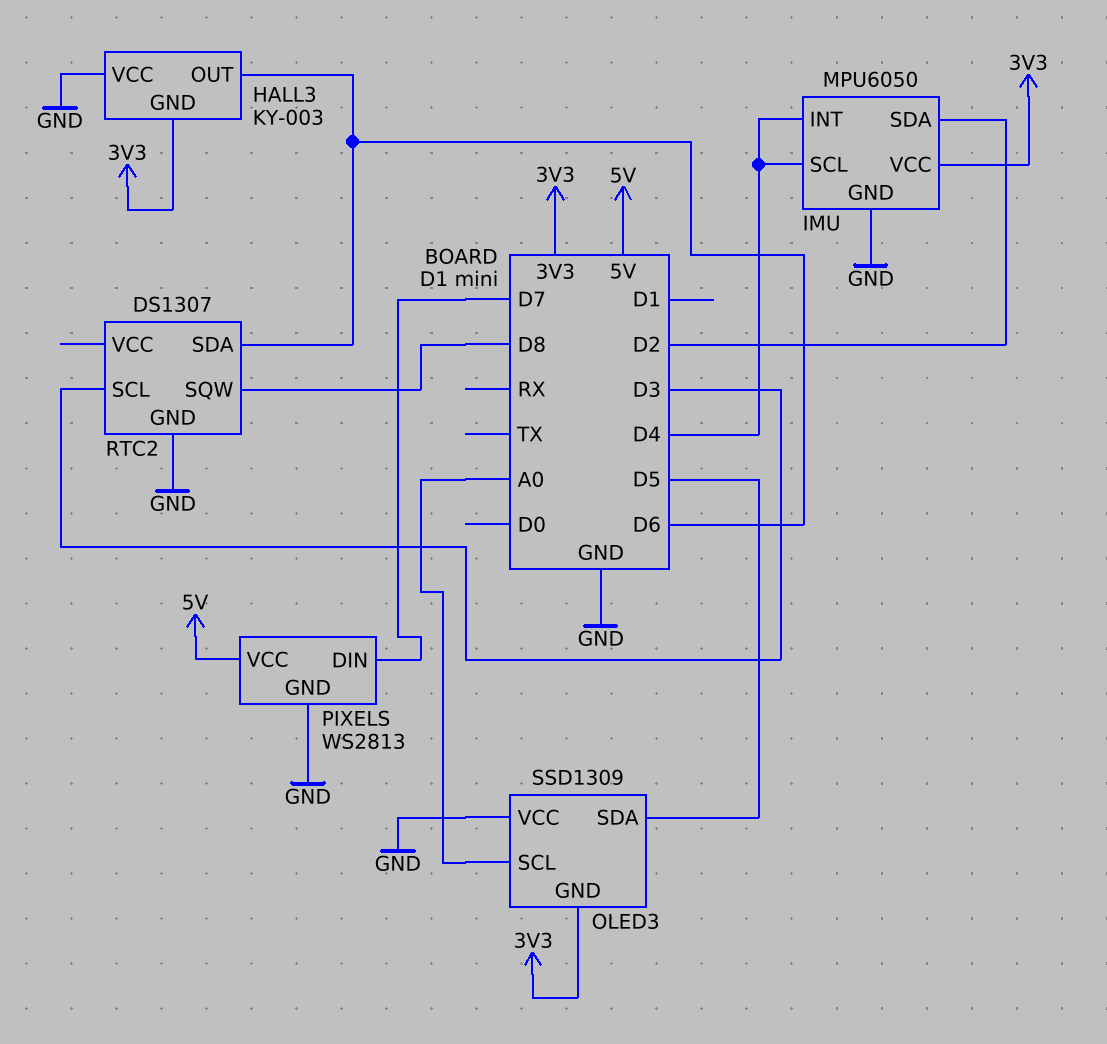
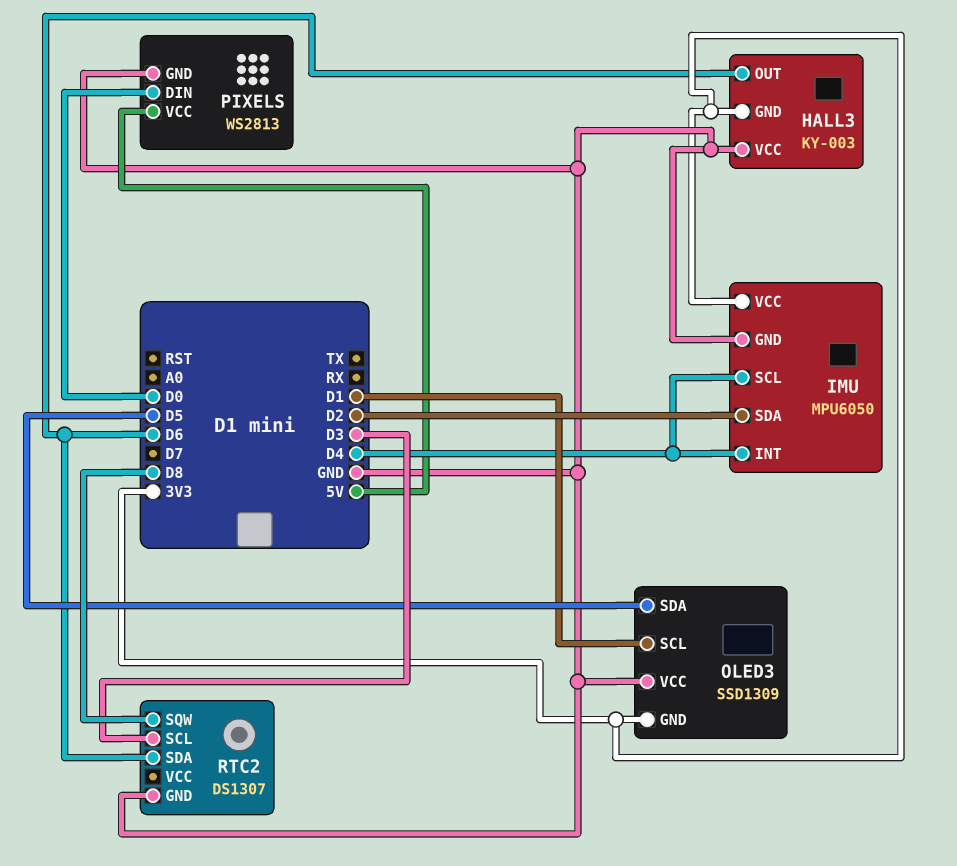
OLED3 pin SCL: A0 -> D1
PIXELS pin DIN: D7 -> D0

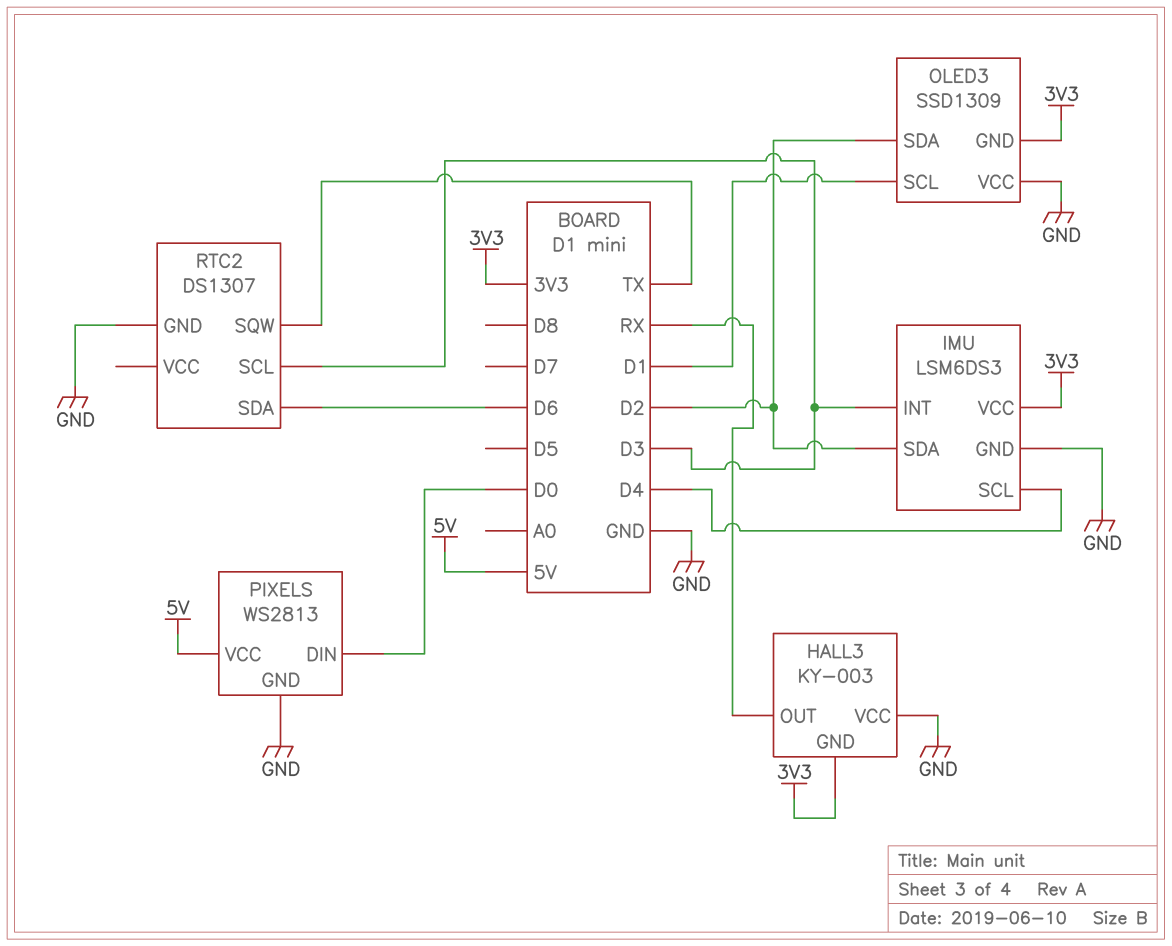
HALL3 pin OUT: D6 -> RX
IMU: MPU6050 -> LSM6DS3
IMU pin INT: D4 -> D3
OLED3 pin SDA: D5 -> D2
RTC2 pin SQW: D8 -> TX

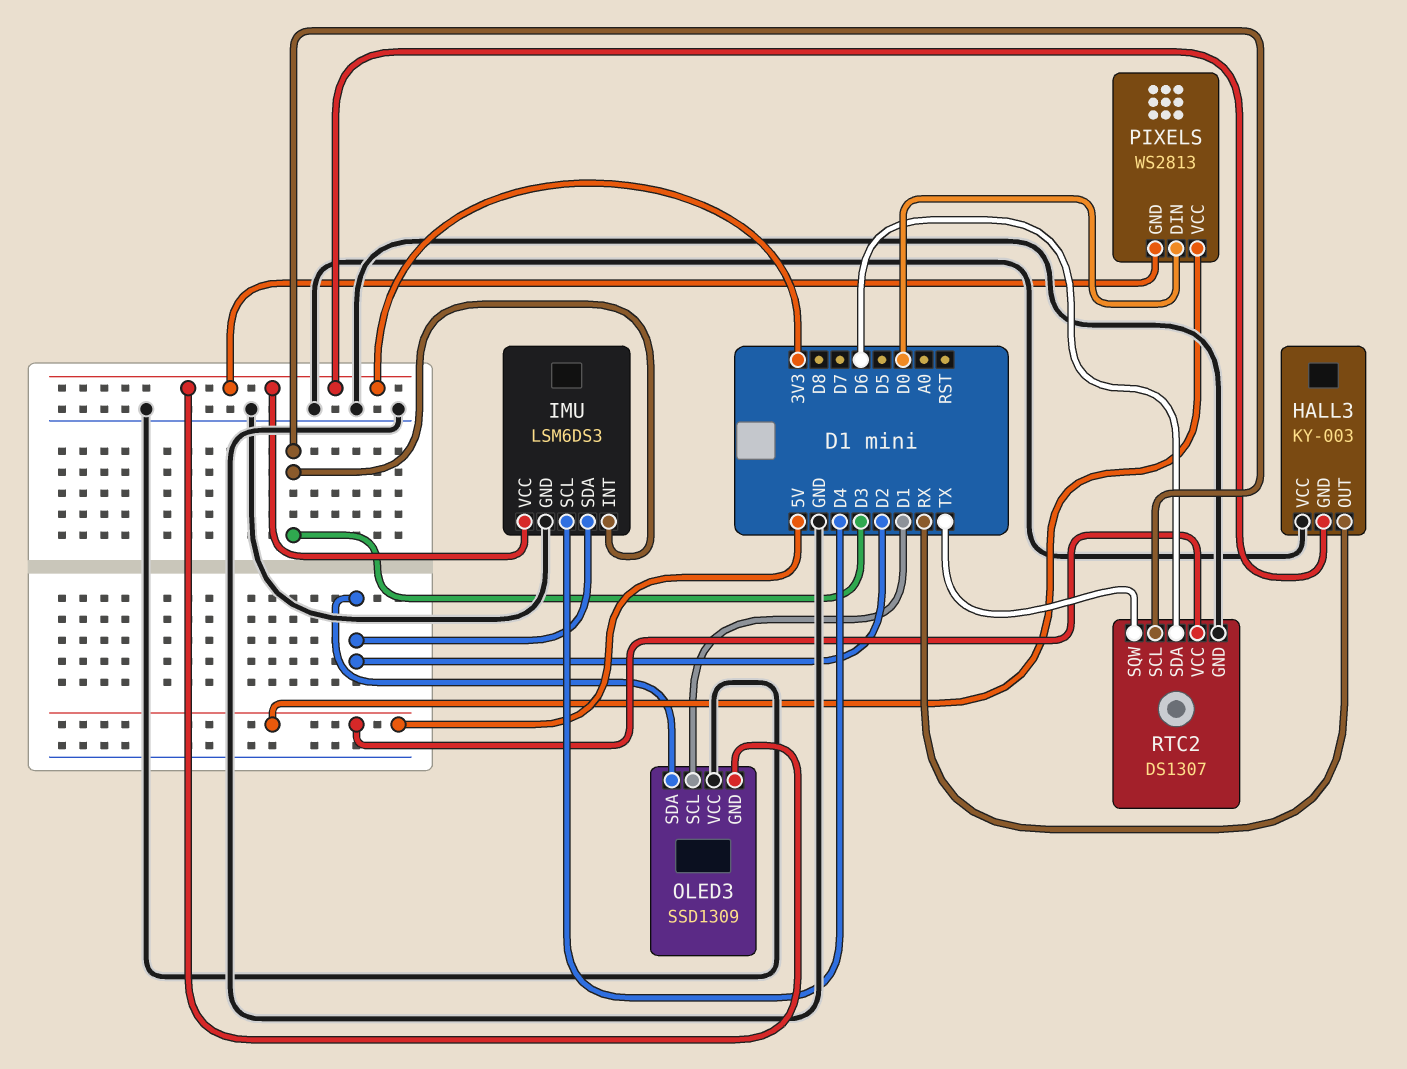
PIXELS pin GND: GND -> 3V3
RTC2 pin VCC: none -> 5V

